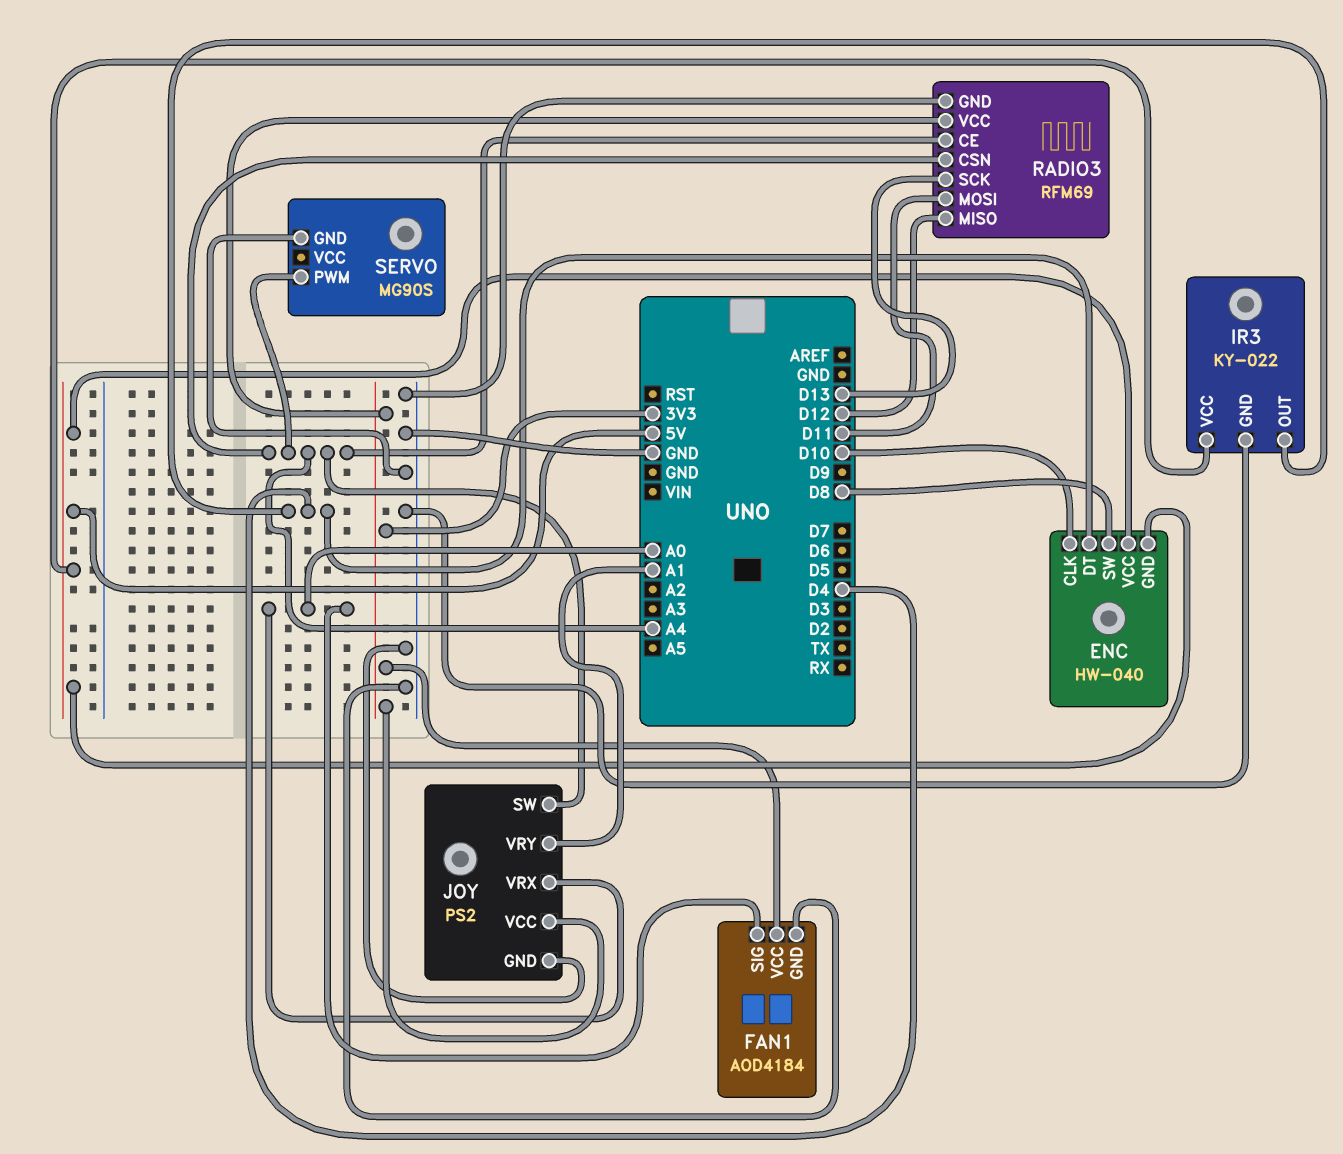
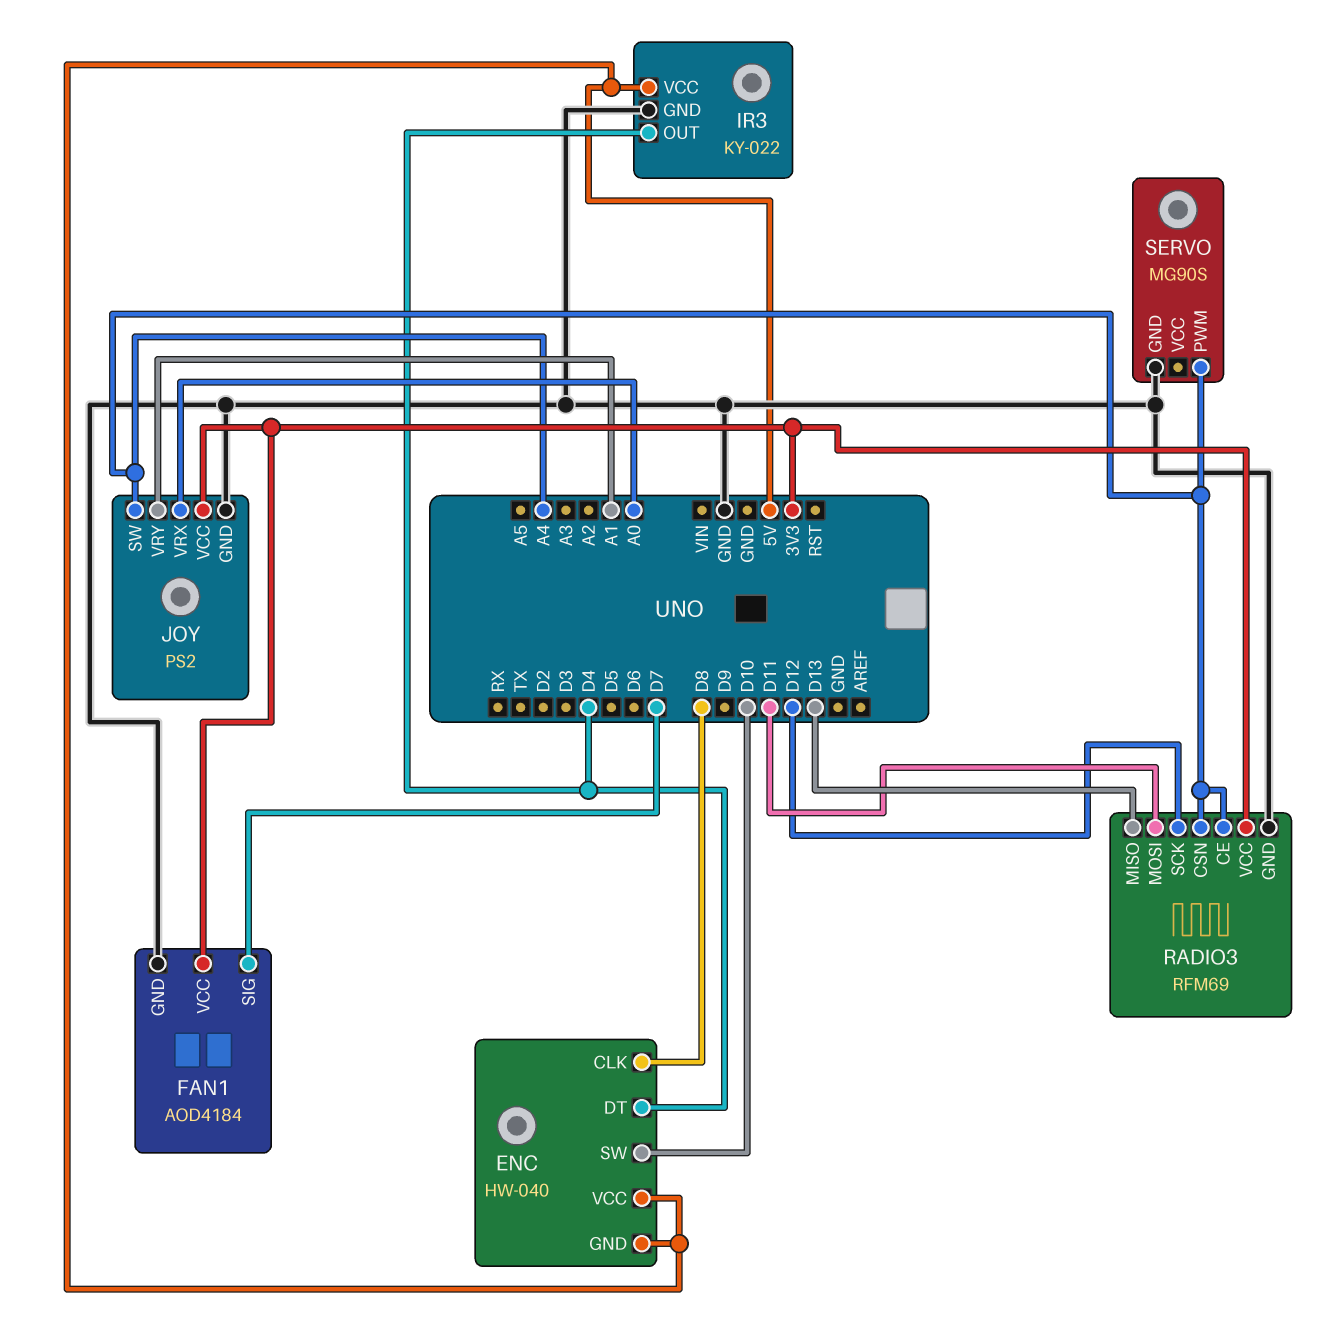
ENC pin CLK: D10 -> D8
ENC pin SW: D8 -> D10
FAN1 pin SIG: A0 -> D7
RADIO3 pin MISO: D12 -> D13
RADIO3 pin SCK: D13 -> D12

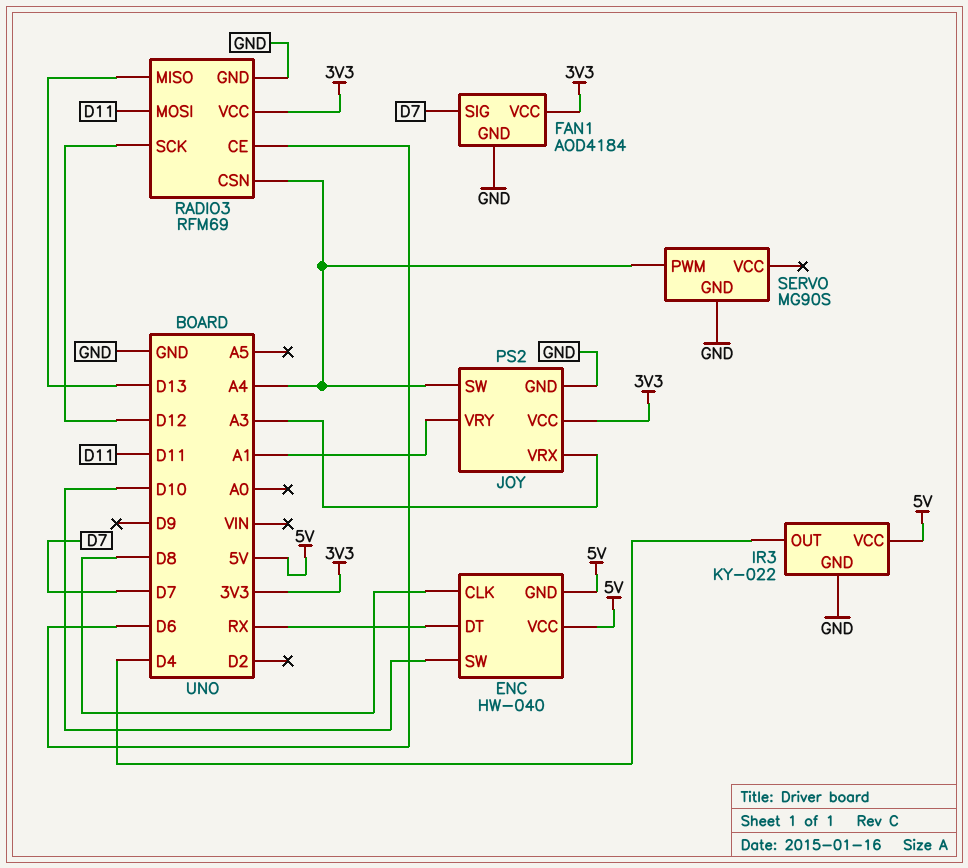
ENC pin DT: D4 -> RX
JOY pin VRX: A0 -> A3
RADIO3 pin CE: A4 -> D6

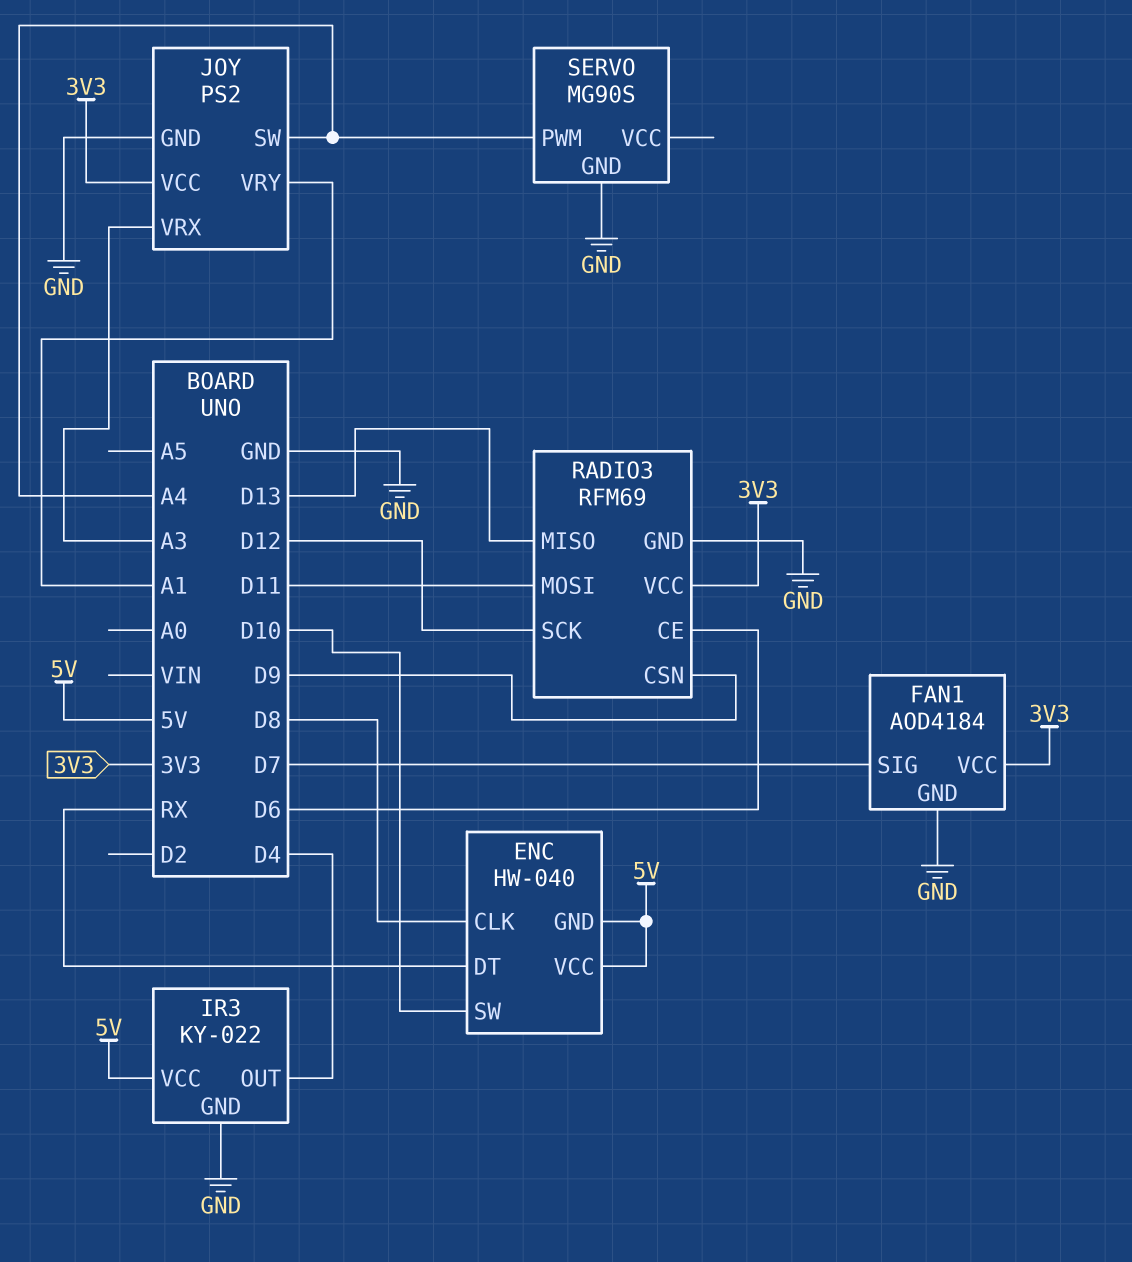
RADIO3 pin CSN: A4 -> D9

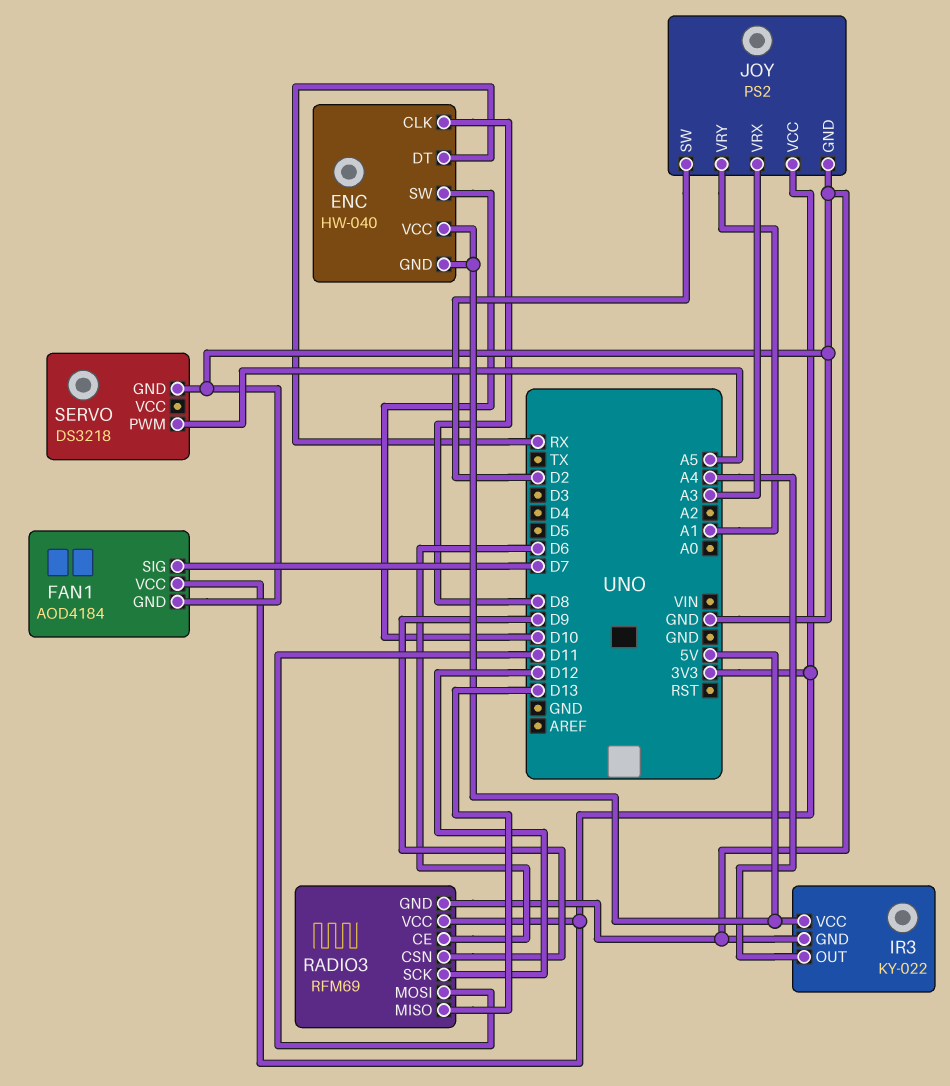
IR3 pin OUT: D4 -> A4
JOY pin SW: A4 -> D2
SERVO: MG90S -> DS3218
SERVO pin PWM: A4 -> A5

